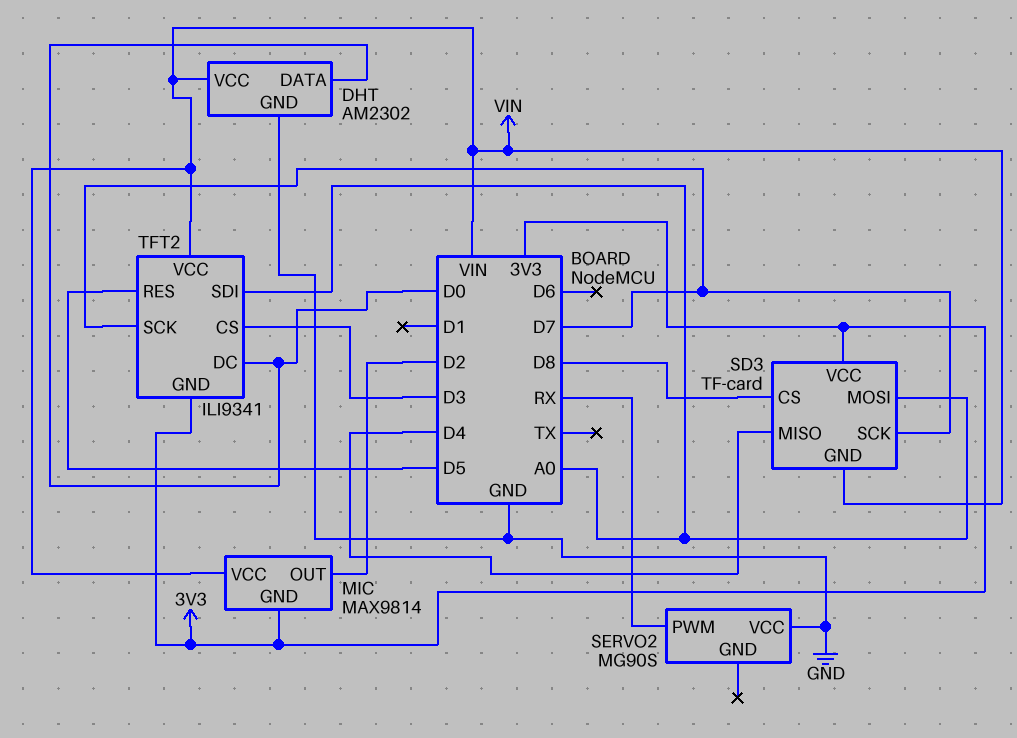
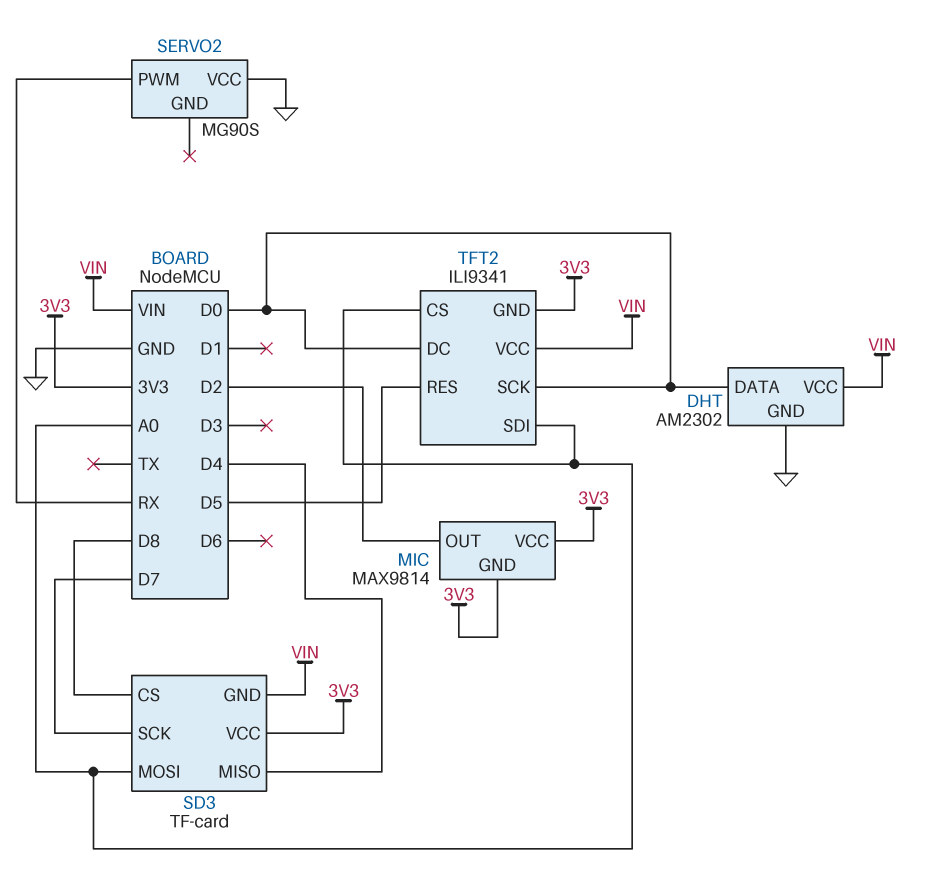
MIC pin VCC: VIN -> 3V3
TFT2 pin CS: D3 -> A0
TFT2 pin SCK: D7 -> D0

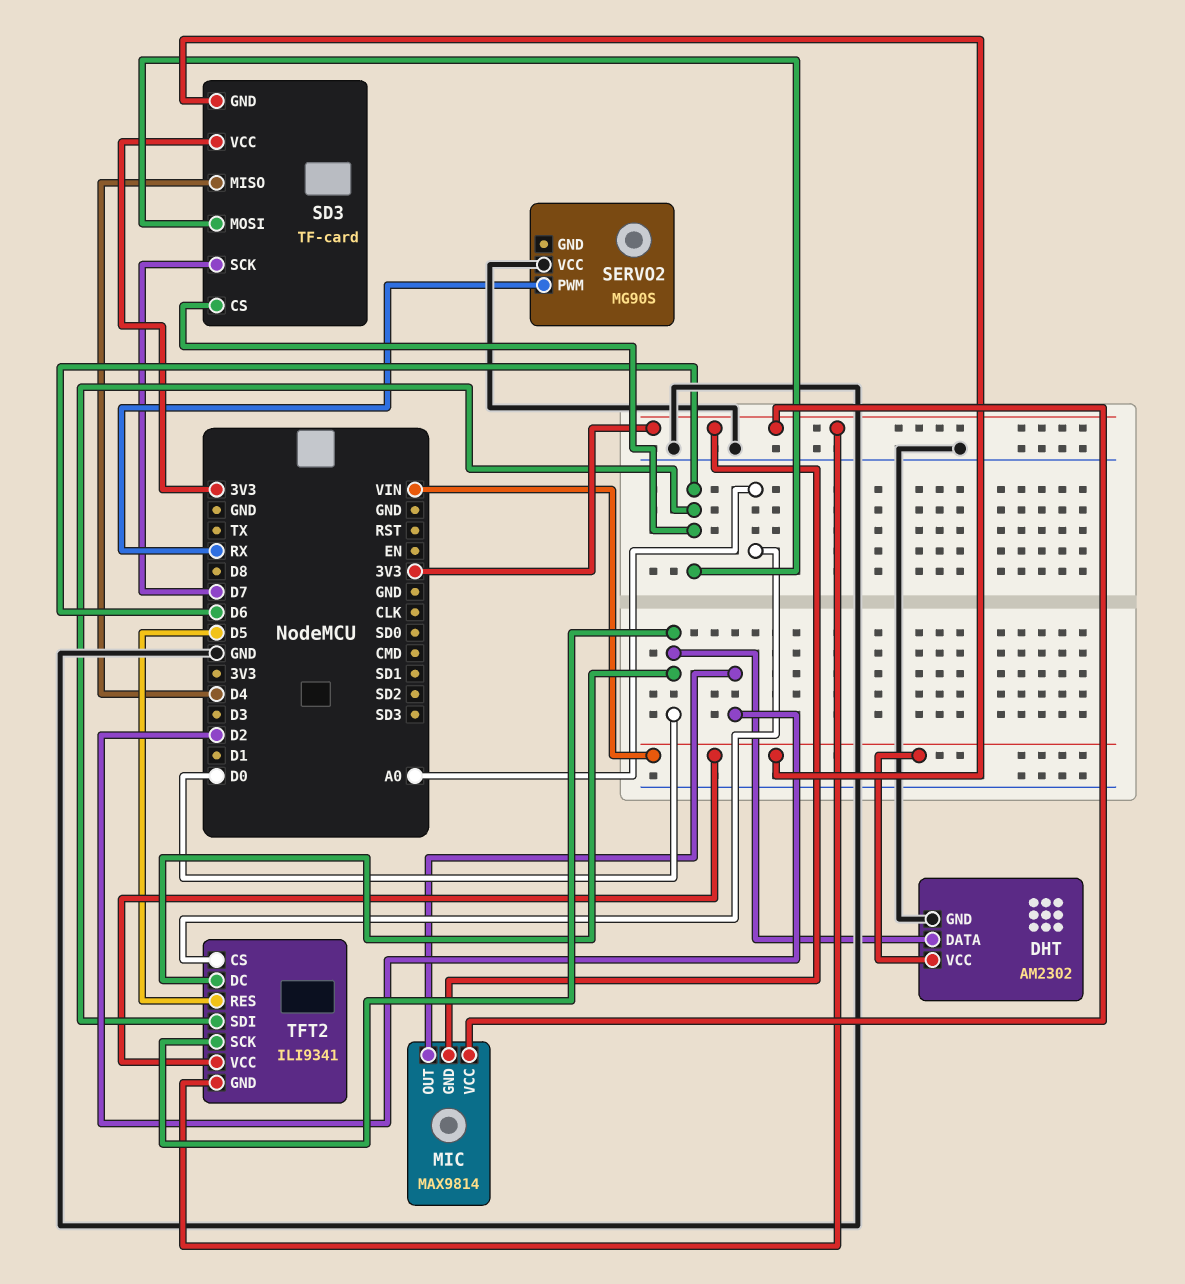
SD3 pin CS: D8 -> D6
SD3 pin MOSI: A0 -> D6
TFT2 pin SDI: A0 -> D6

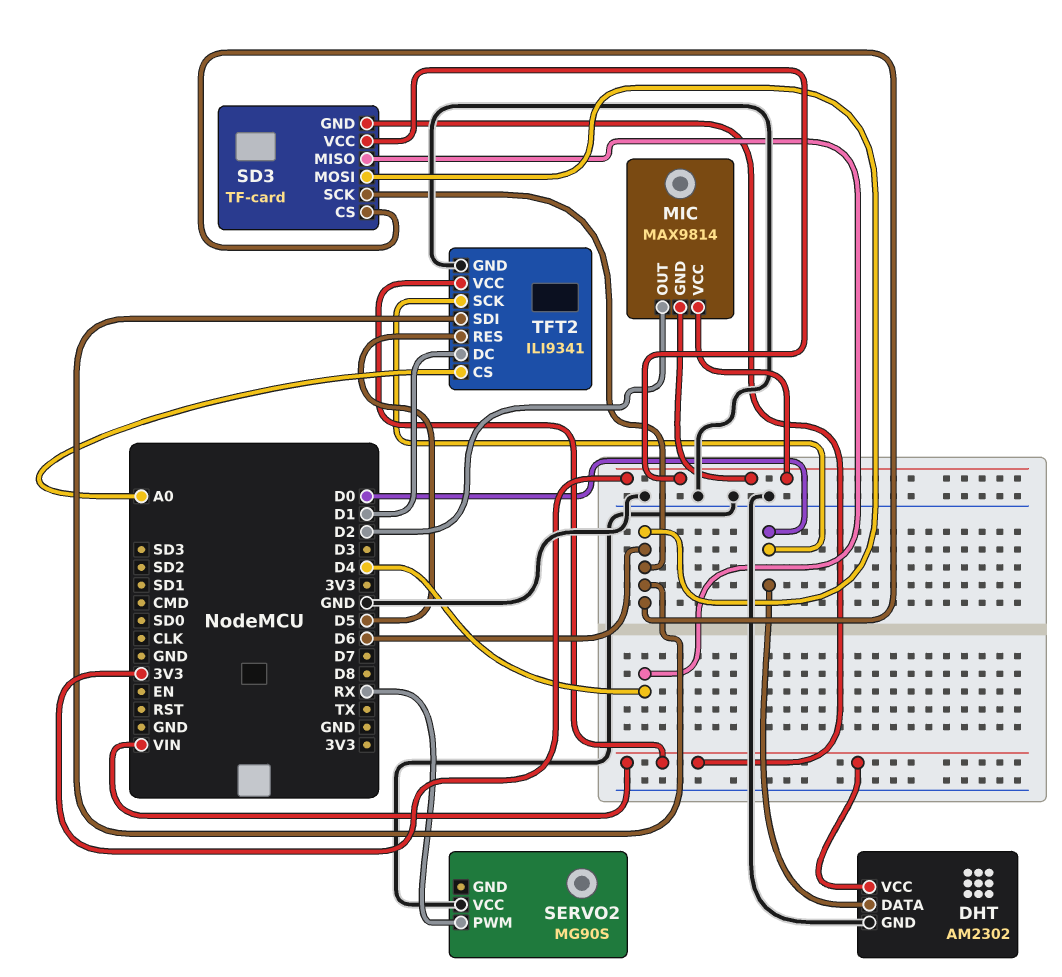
SD3 pin SCK: D7 -> D6
TFT2 pin DC: D0 -> D1
TFT2 pin GND: 3V3 -> GND

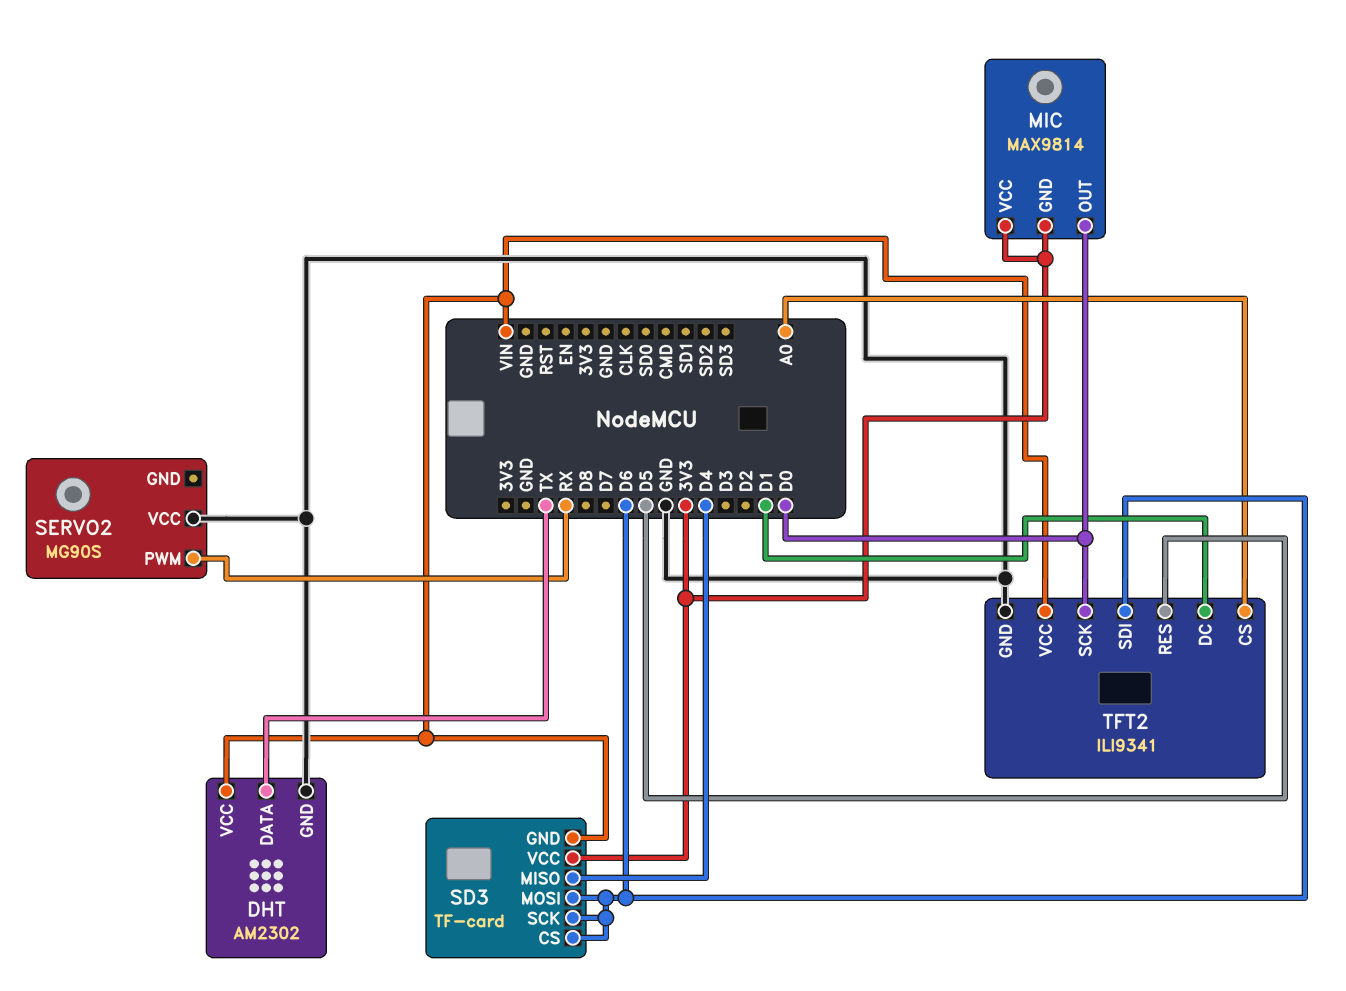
DHT pin DATA: D0 -> TX
MIC pin OUT: D2 -> D0

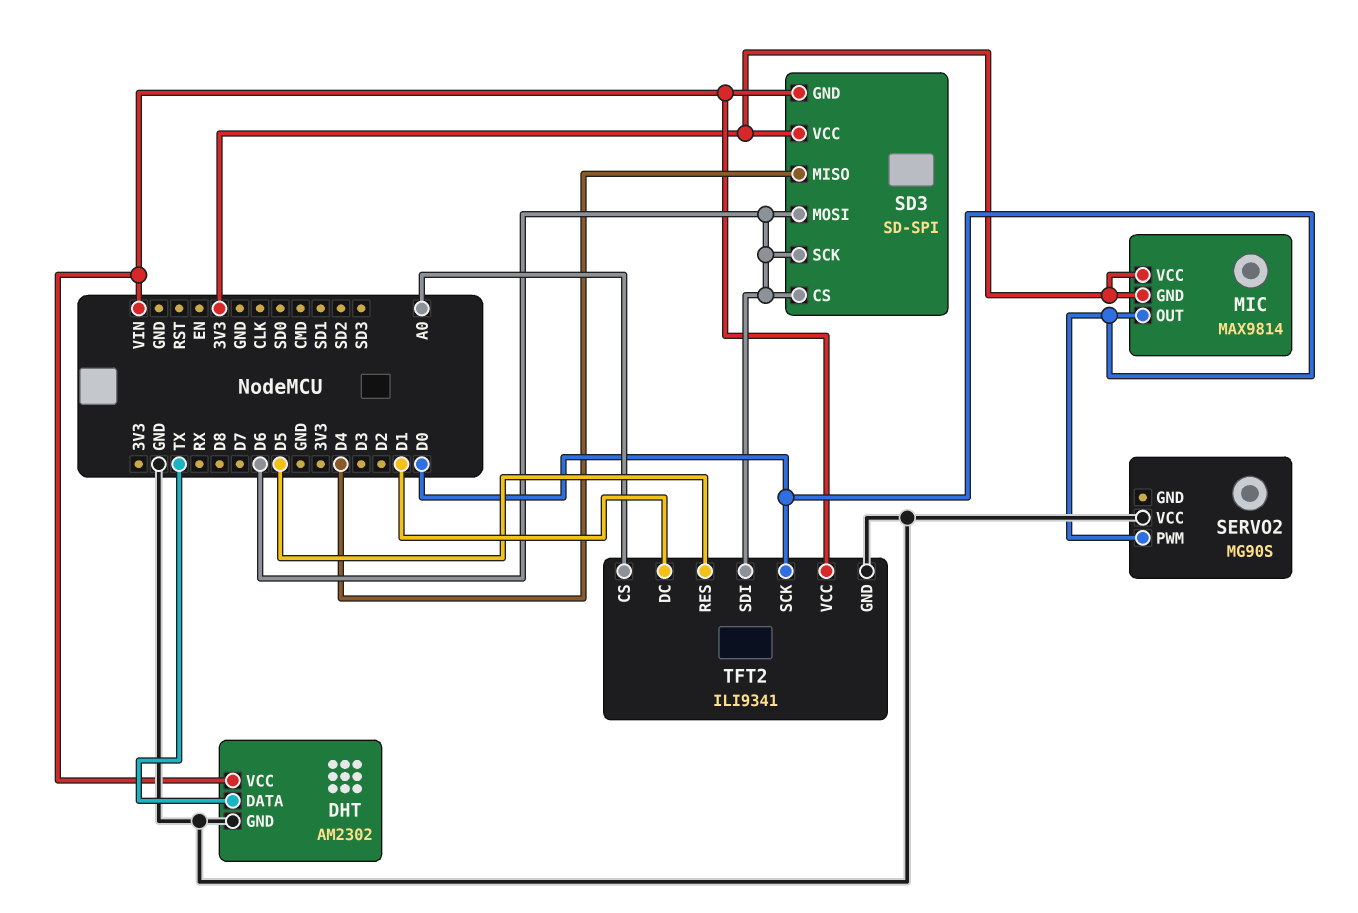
SD3: TF-card -> SD-SPI
SERVO2 pin PWM: RX -> D0

